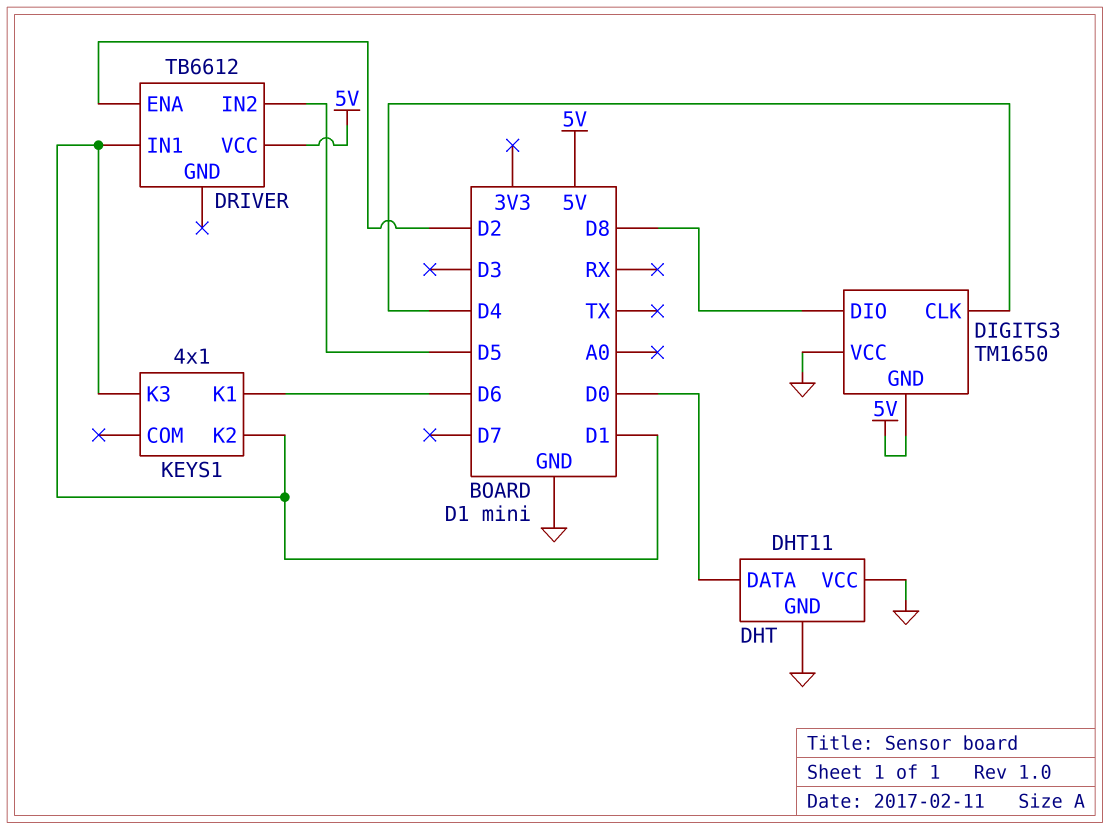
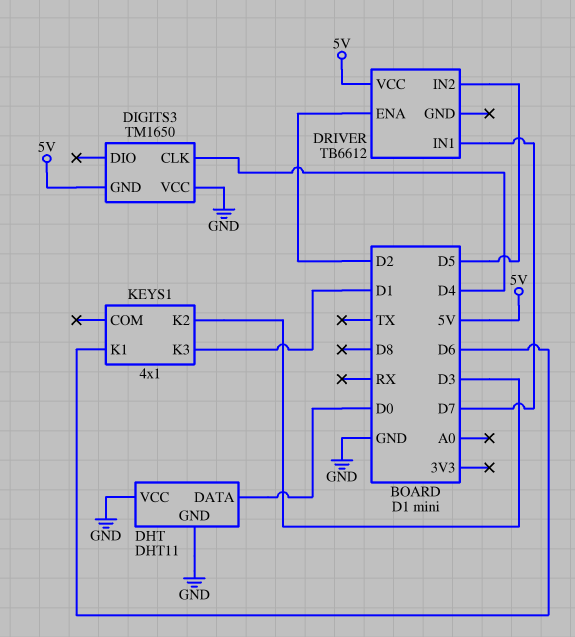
DIGITS3 pin DIO: D8 -> none
DRIVER pin IN1: D1 -> D7
KEYS1 pin K2: D1 -> D3

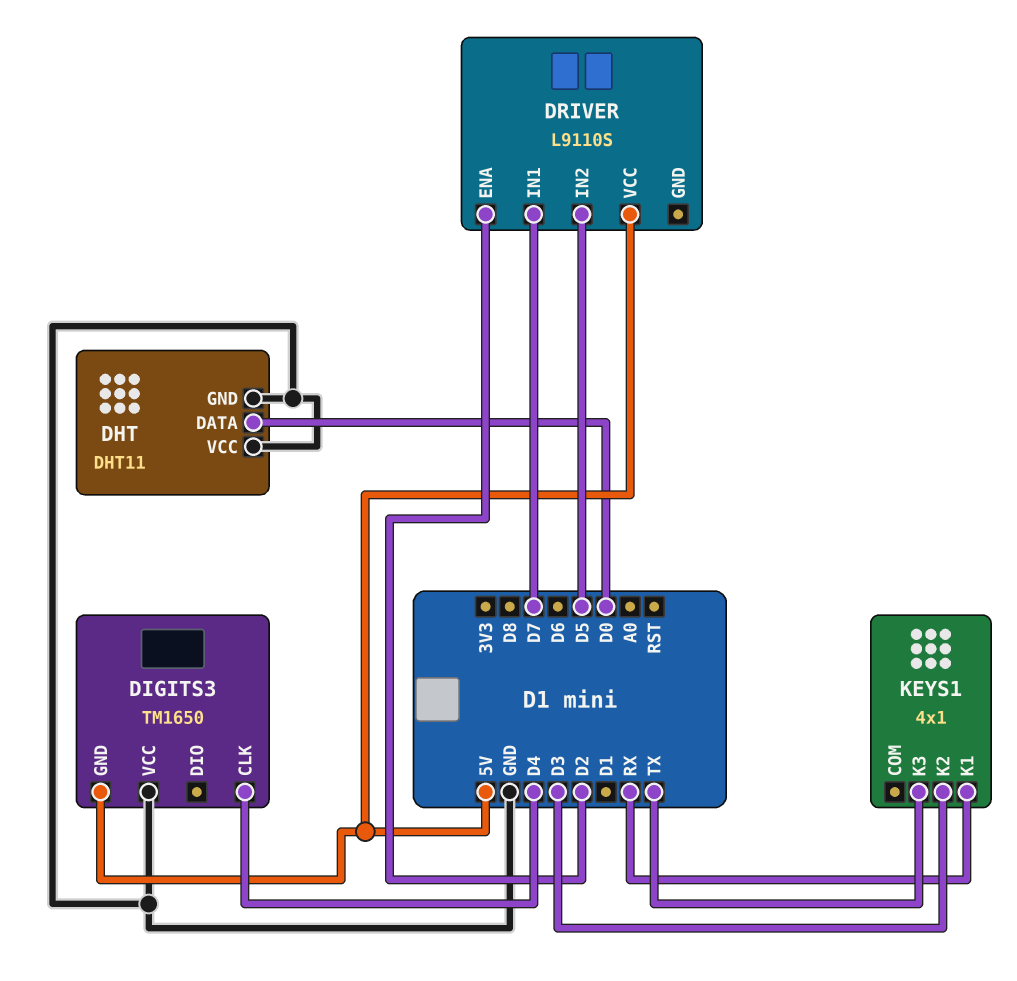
DRIVER: TB6612 -> L9110S
KEYS1 pin K1: D6 -> RX
KEYS1 pin K3: D1 -> TX

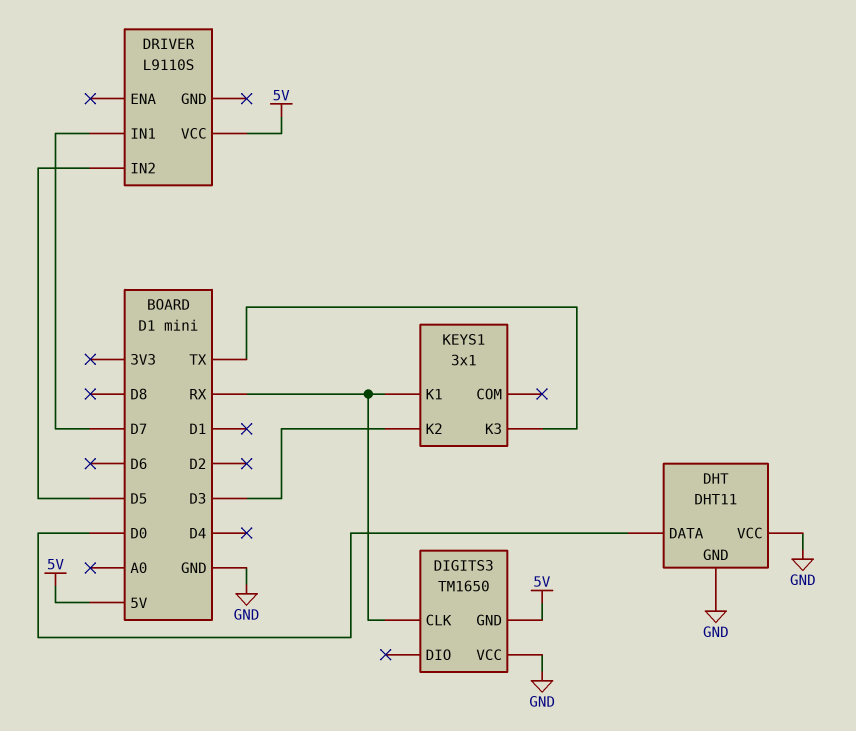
DIGITS3 pin CLK: D4 -> RX
DRIVER pin ENA: D2 -> none
KEYS1: 4x1 -> 3x1

